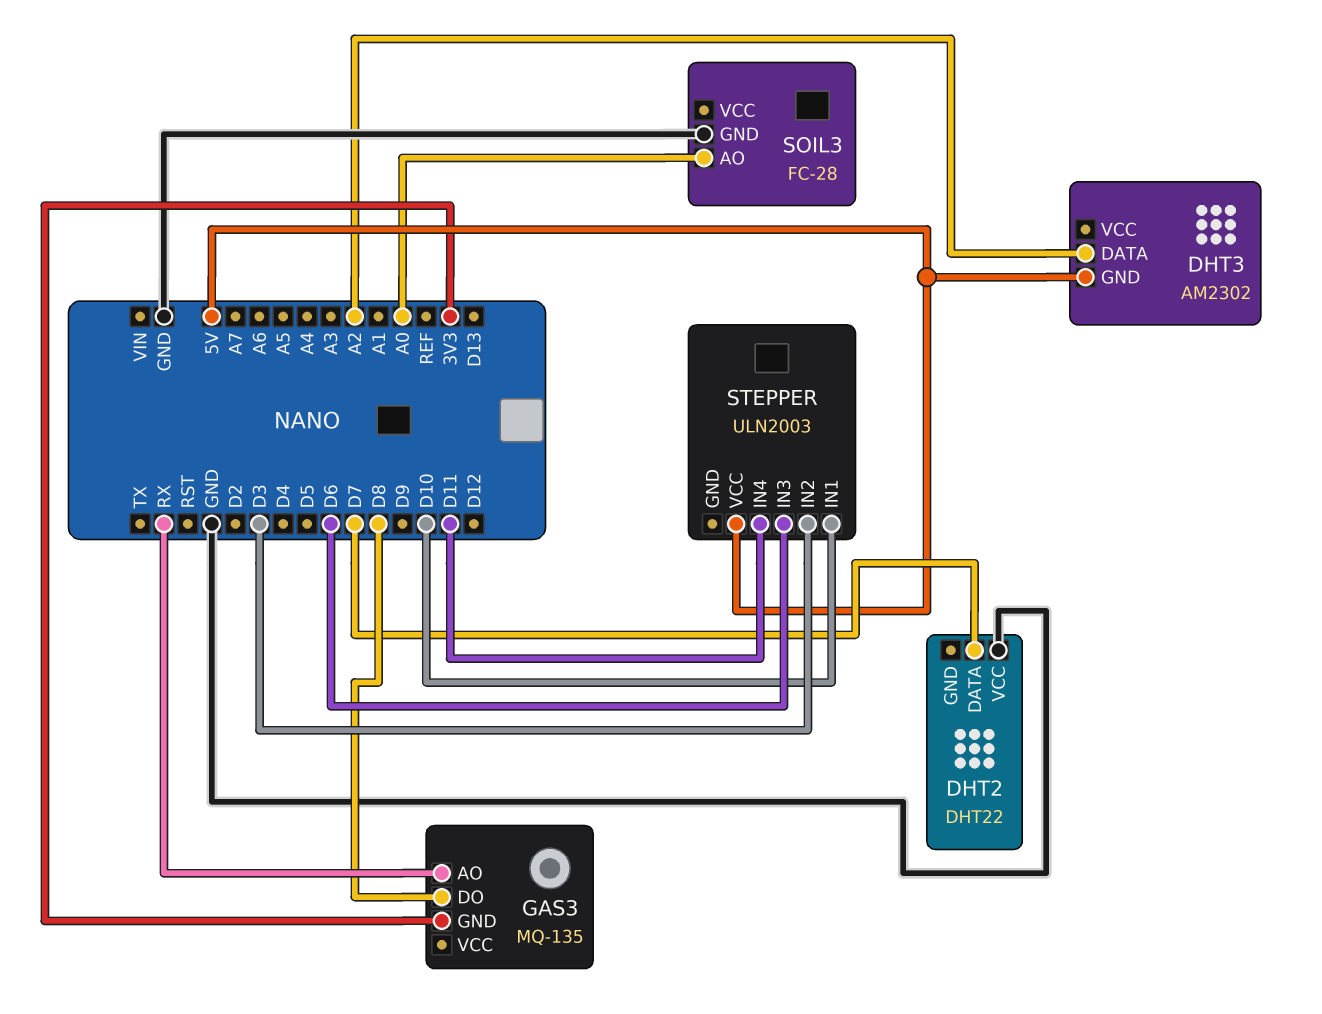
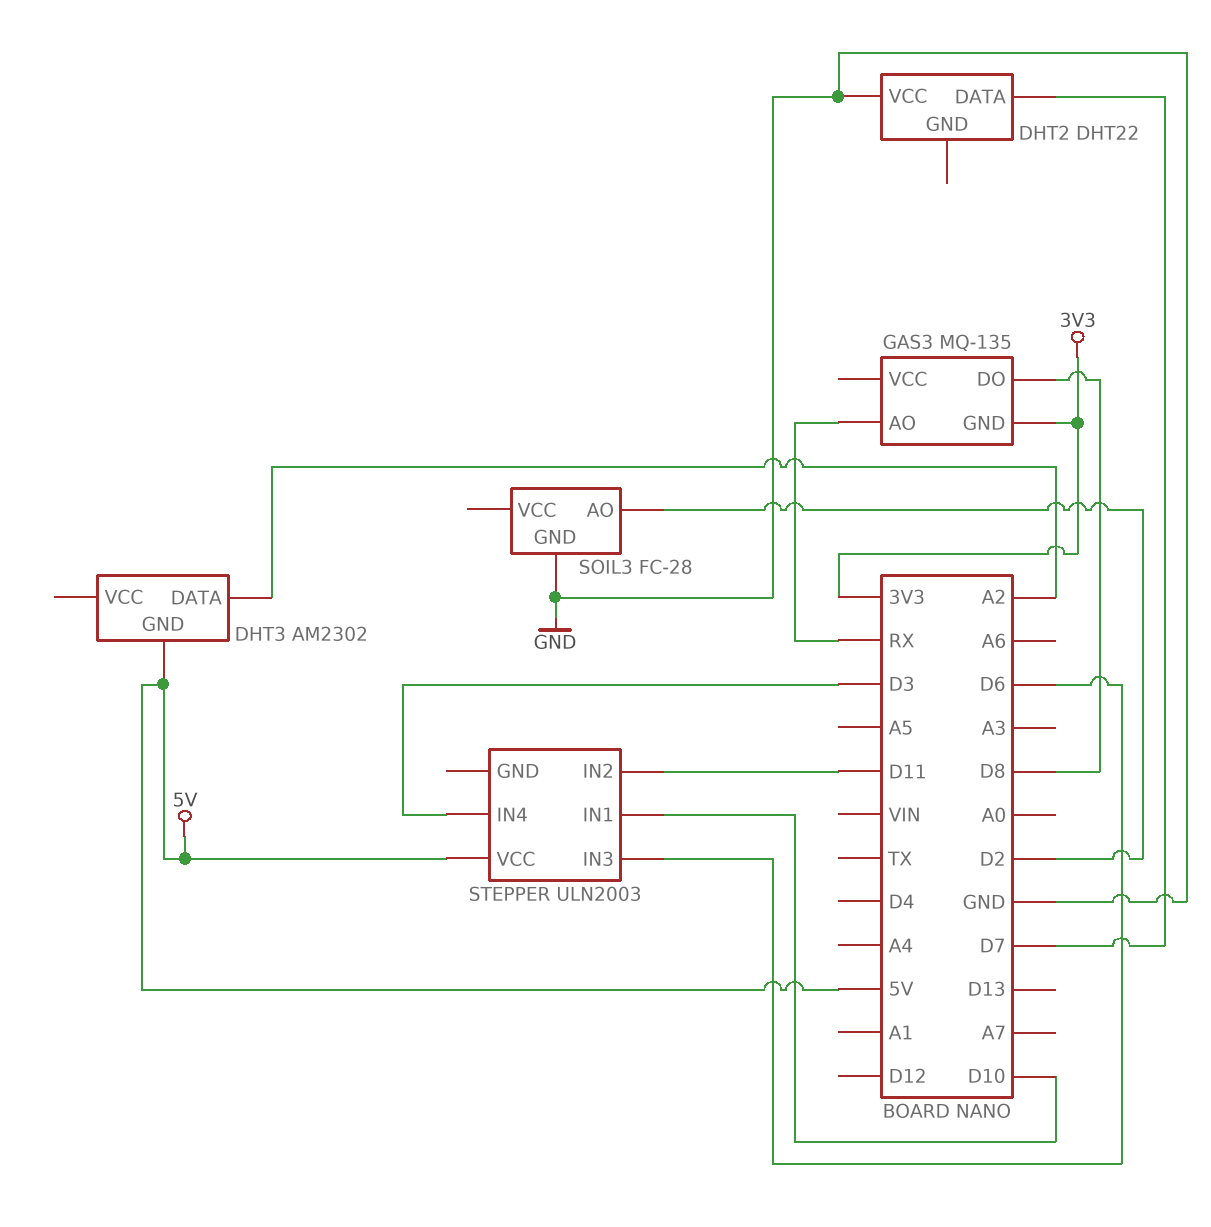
SOIL3 pin AO: A0 -> D2
STEPPER pin IN2: D3 -> D11
STEPPER pin IN4: D11 -> D3

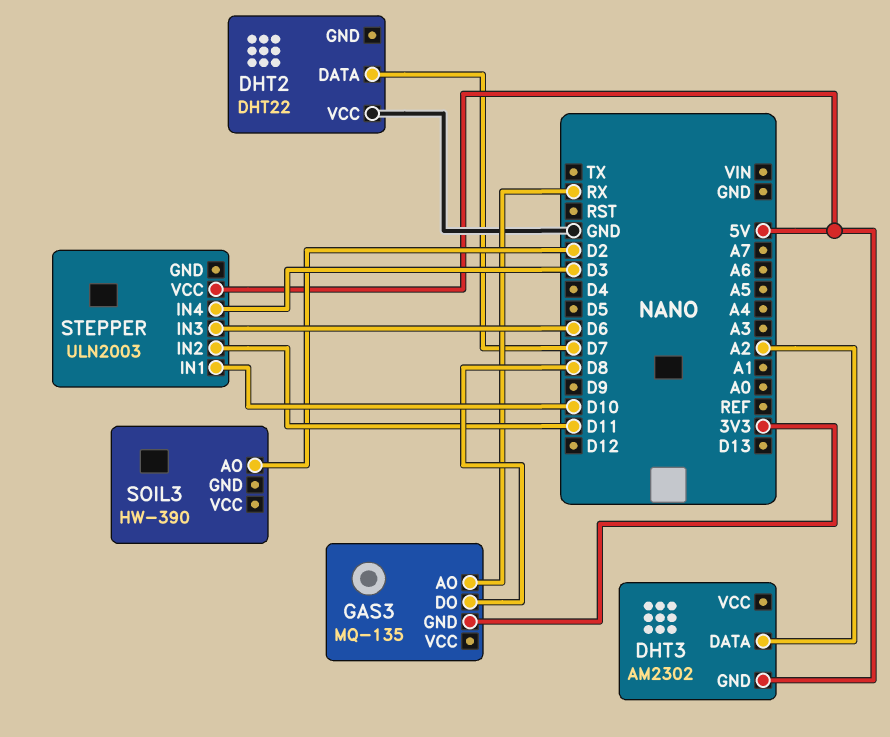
SOIL3: FC-28 -> HW-390
SOIL3 pin GND: GND -> none

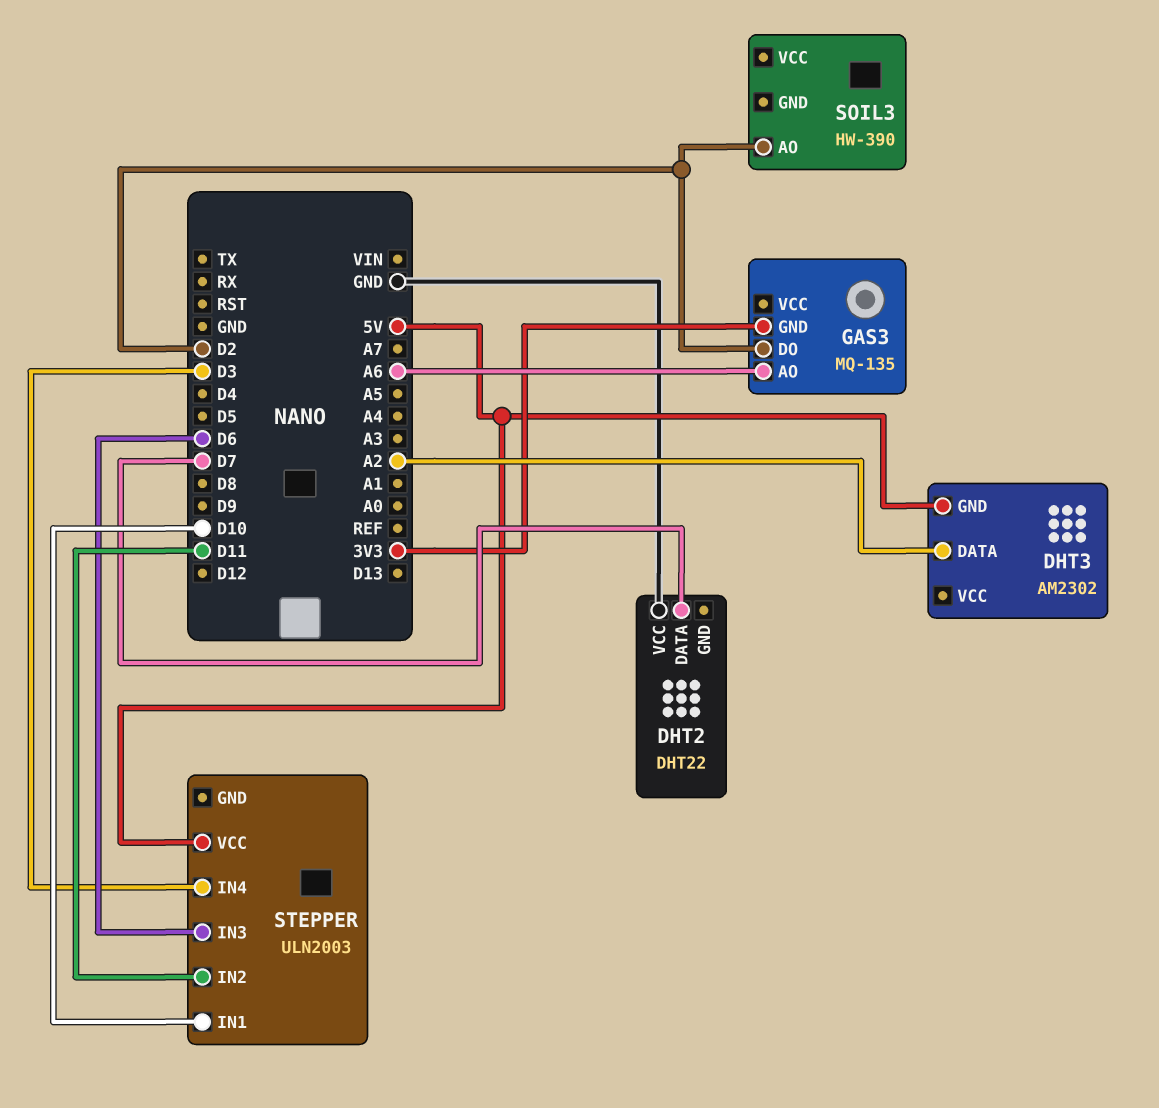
GAS3 pin AO: RX -> A6
GAS3 pin DO: D8 -> D2

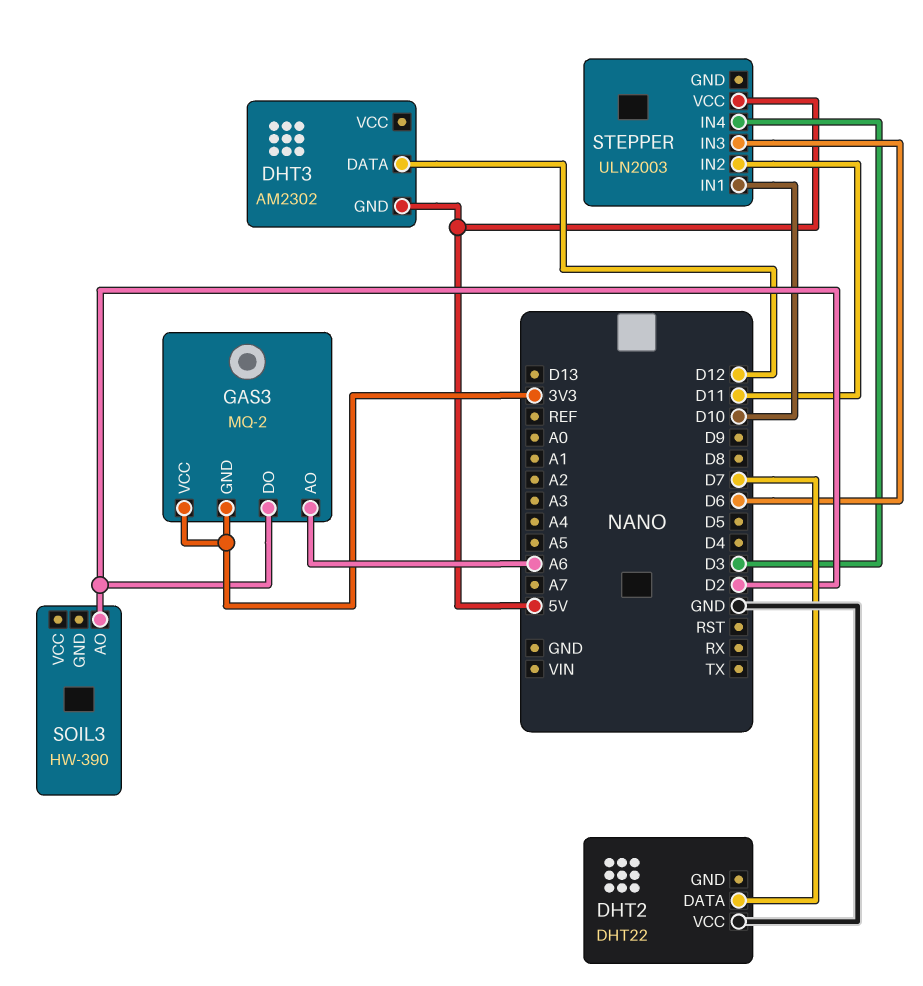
DHT3 pin DATA: A2 -> D12
GAS3: MQ-135 -> MQ-2
GAS3 pin VCC: none -> 3V3

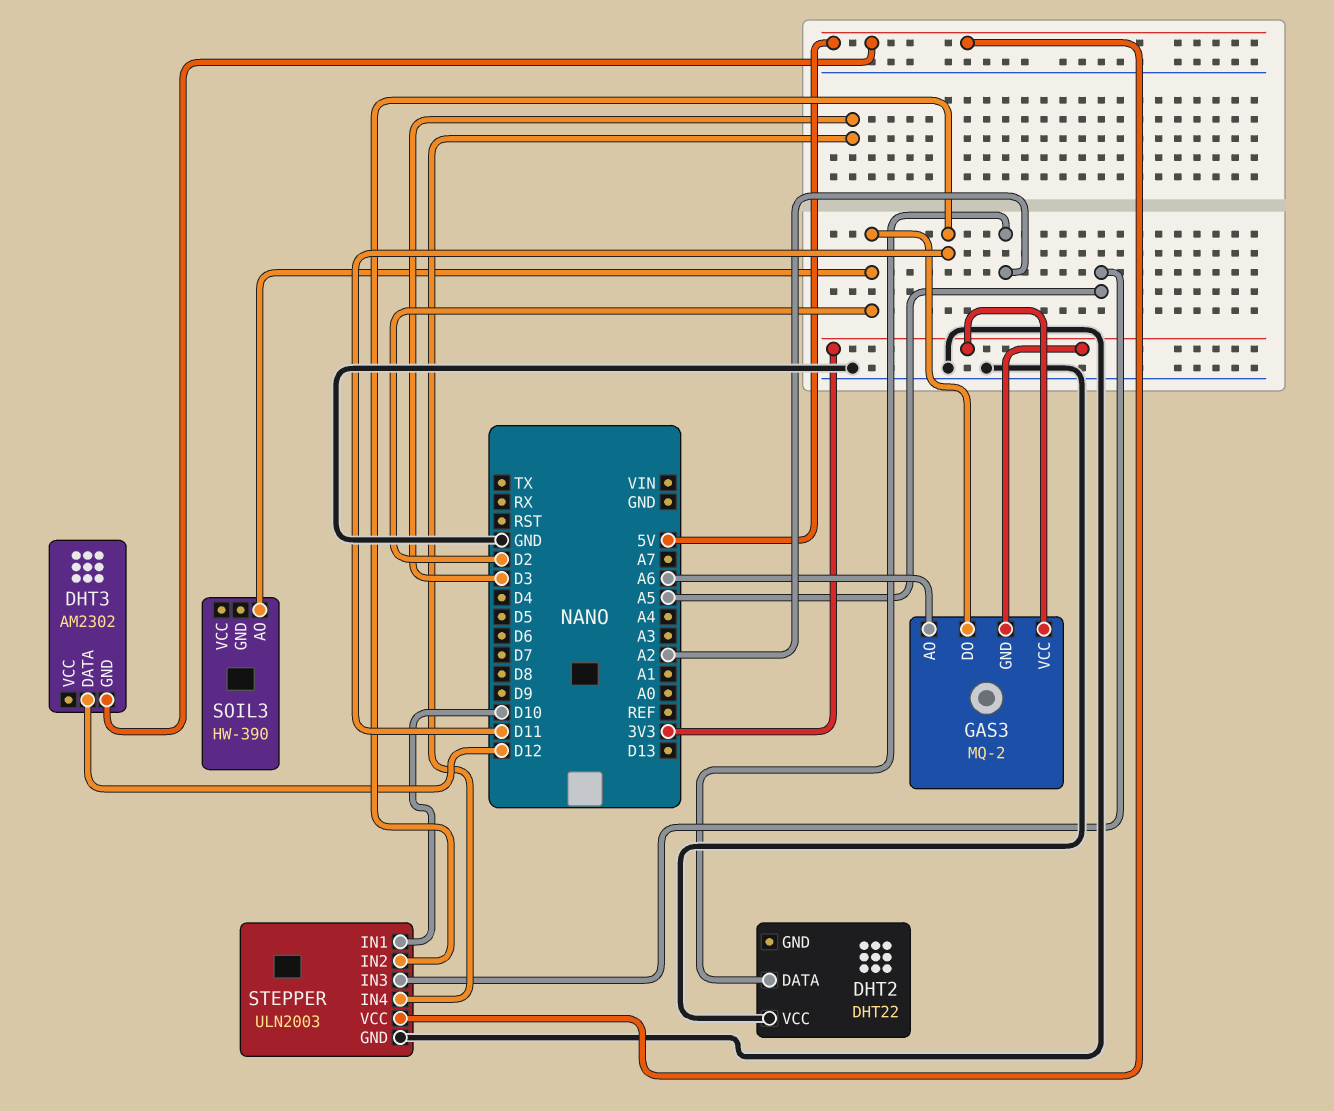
DHT2 pin DATA: D7 -> A2
STEPPER pin GND: none -> GND
STEPPER pin IN3: D6 -> A5

